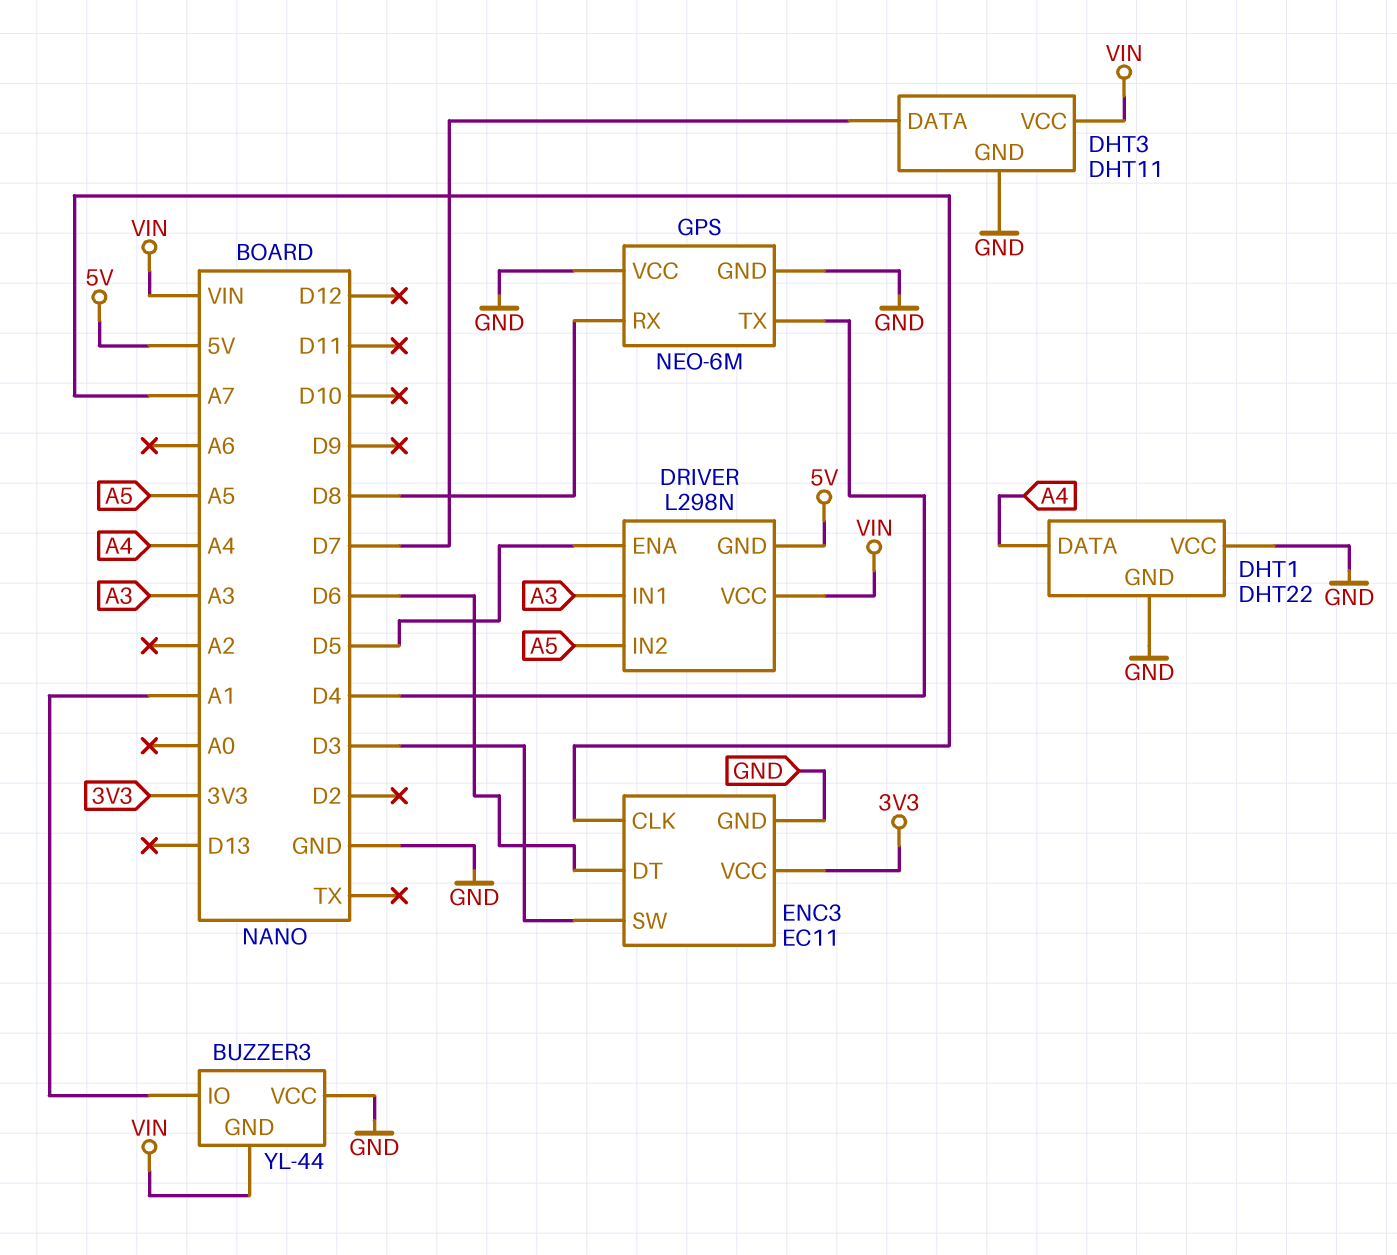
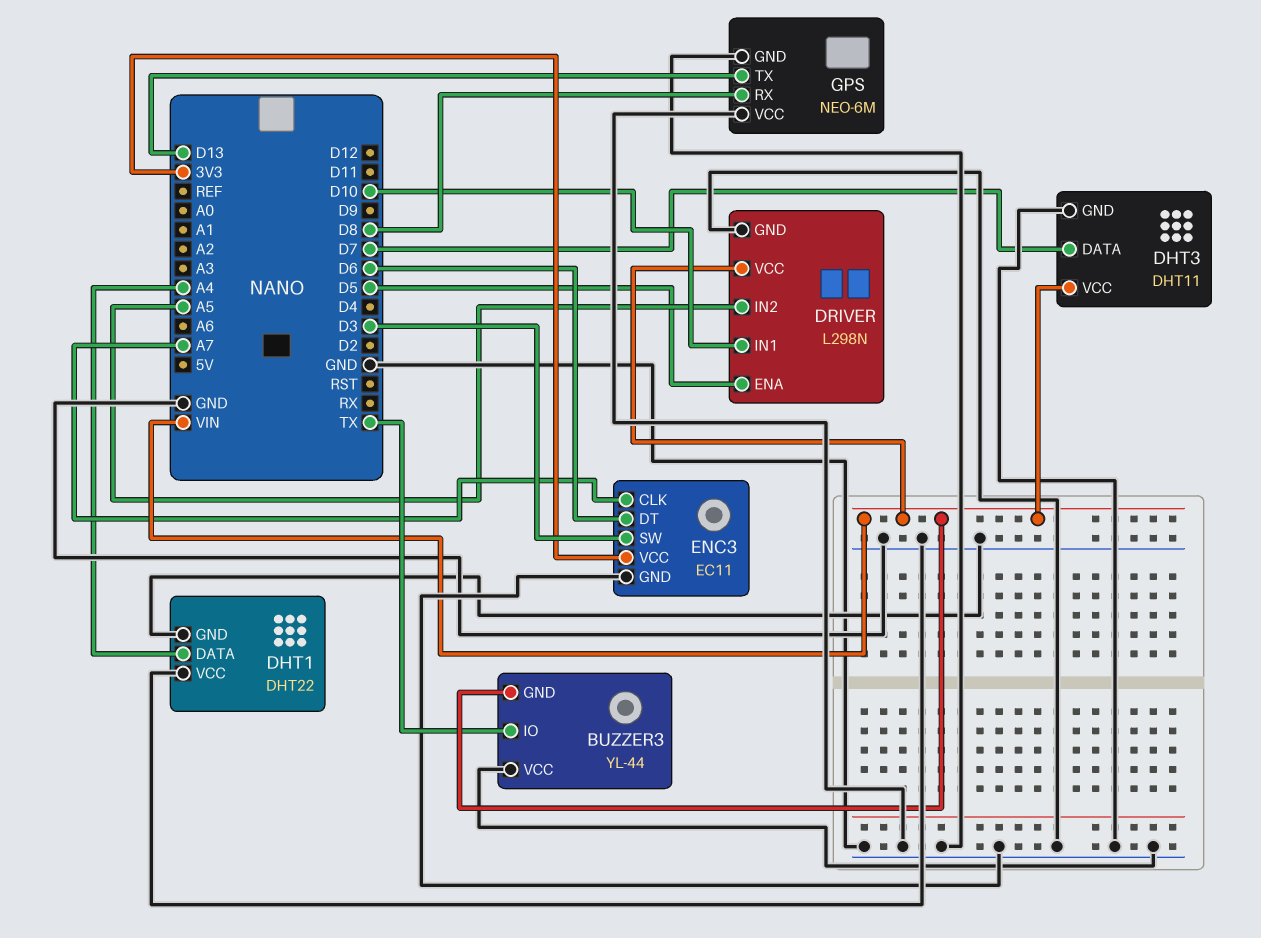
BUZZER3 pin IO: A1 -> TX
DRIVER pin GND: 5V -> GND
DRIVER pin IN1: A3 -> D10
GPS pin TX: D4 -> D13

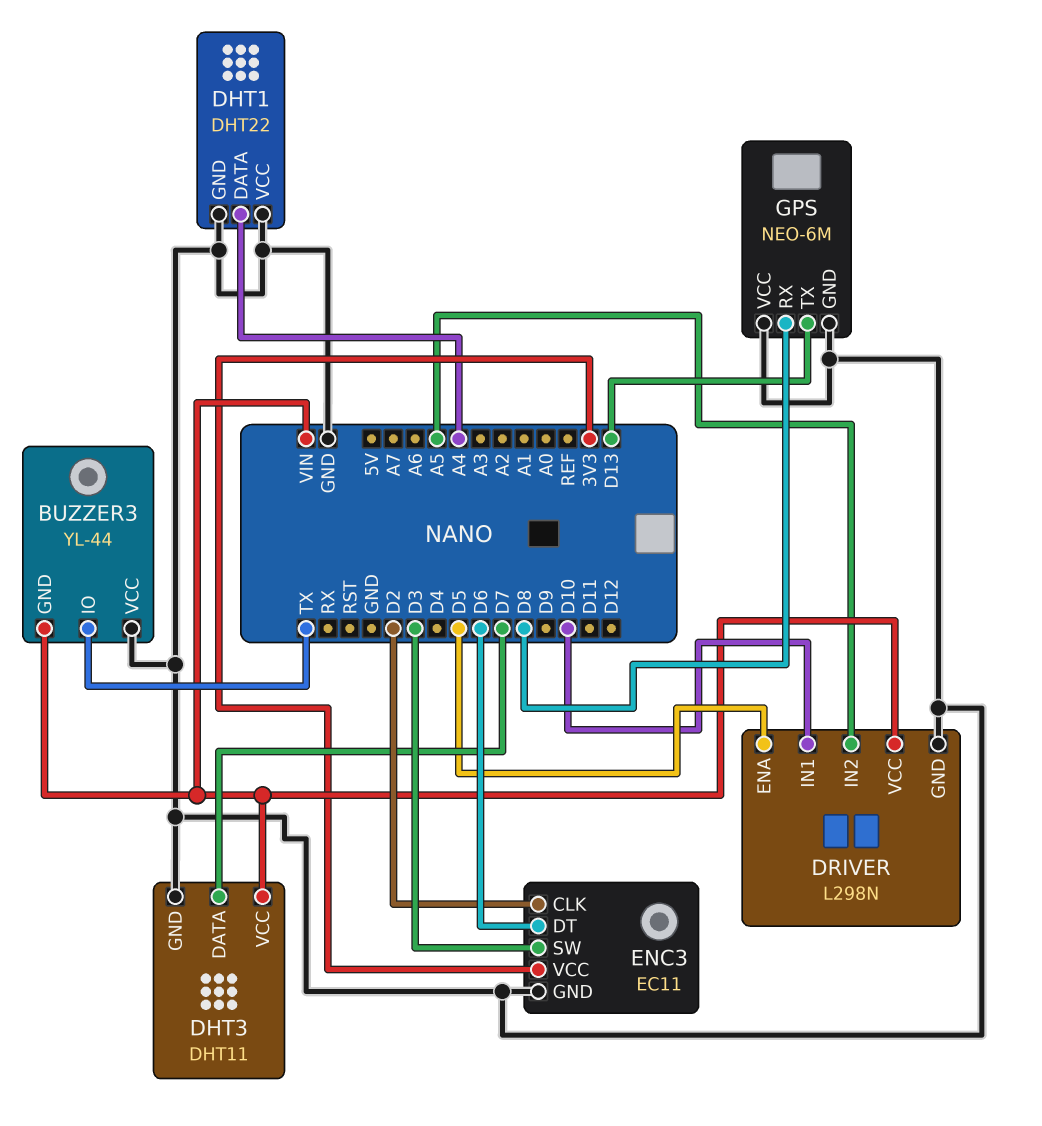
ENC3 pin CLK: A7 -> D2

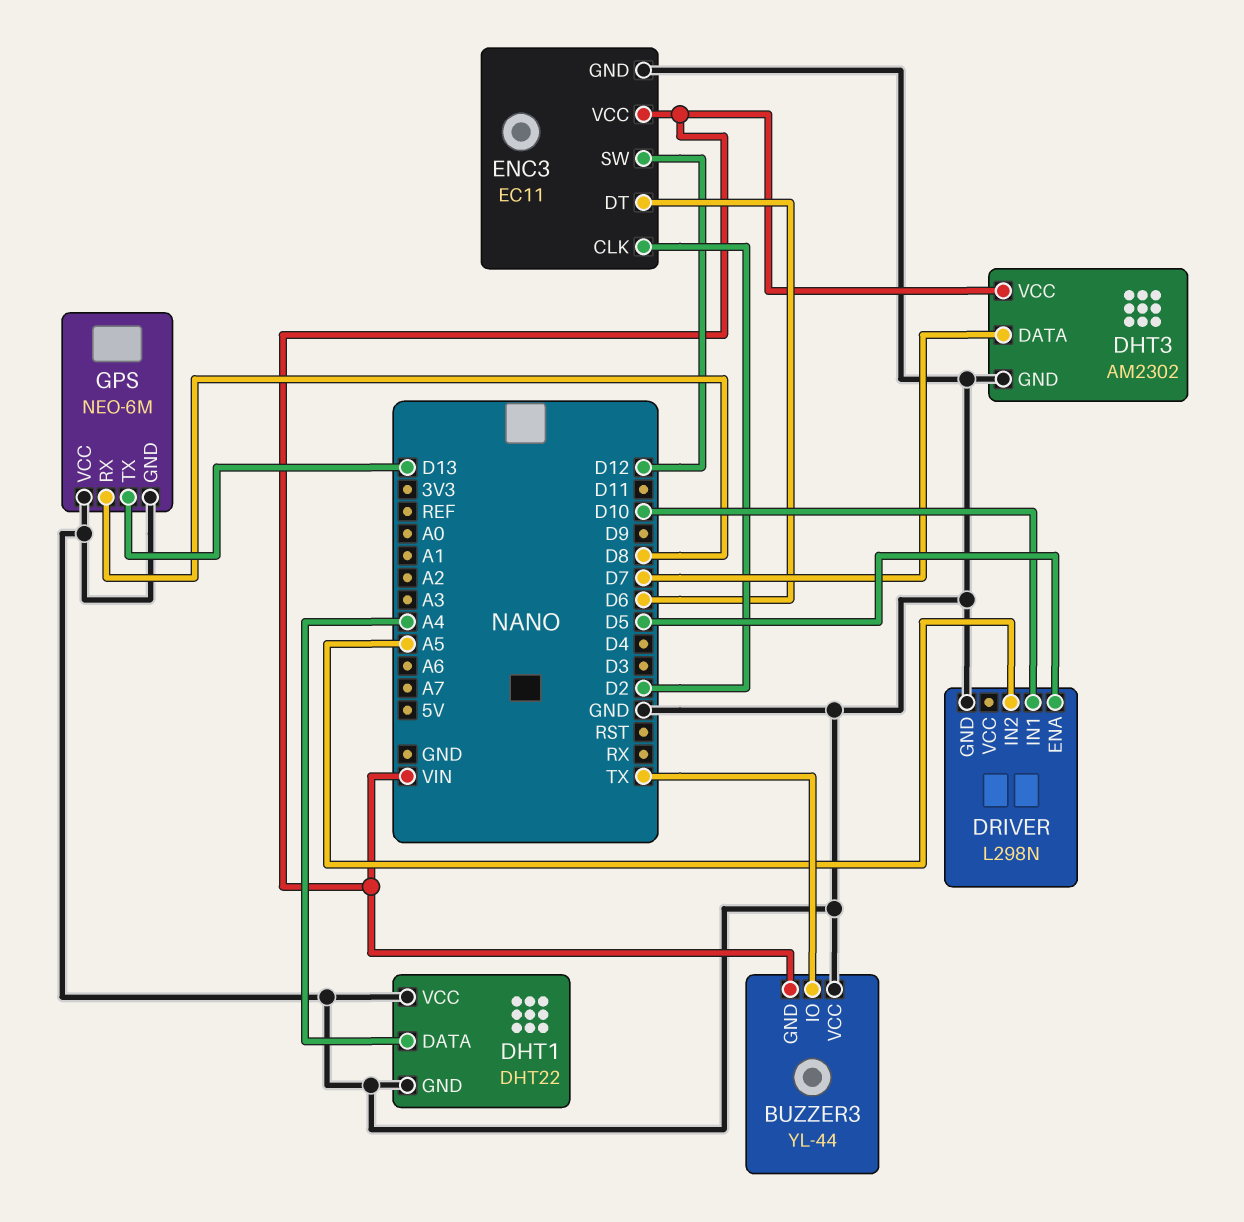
DHT3: DHT11 -> AM2302
DRIVER pin VCC: VIN -> none
ENC3 pin SW: D3 -> D12
ENC3 pin VCC: 3V3 -> VIN

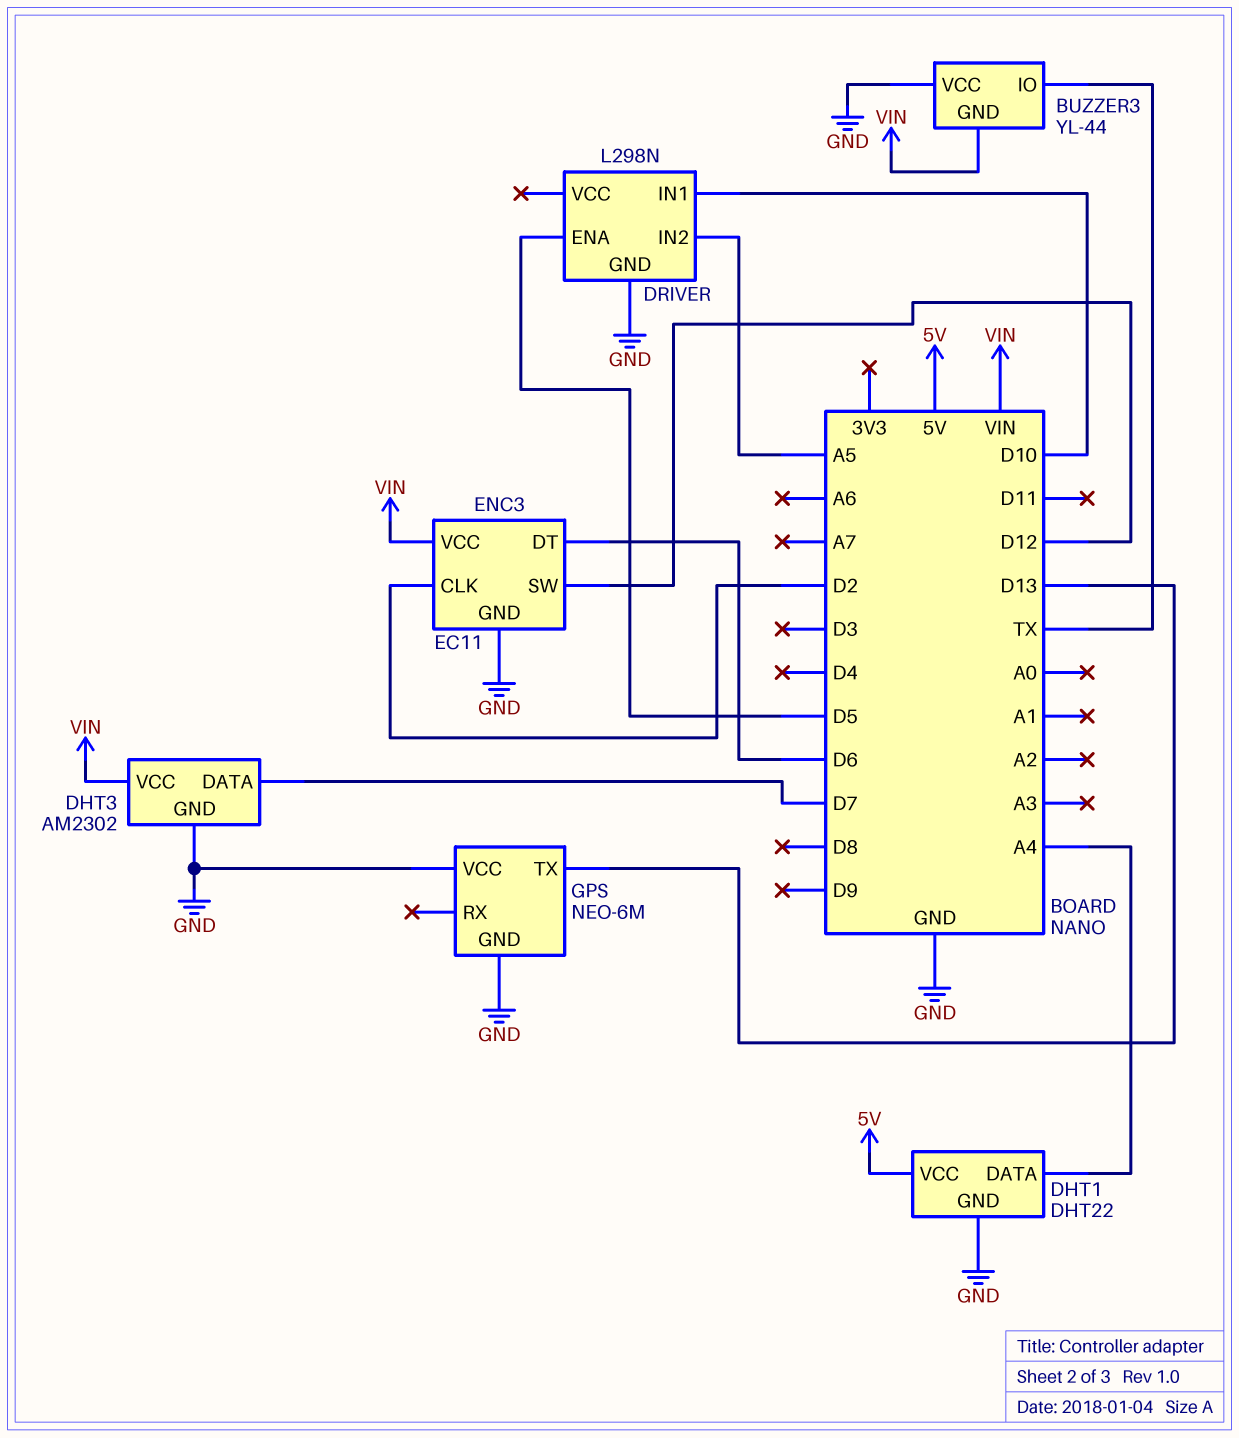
DHT1 pin VCC: GND -> 5V
GPS pin RX: D8 -> none

